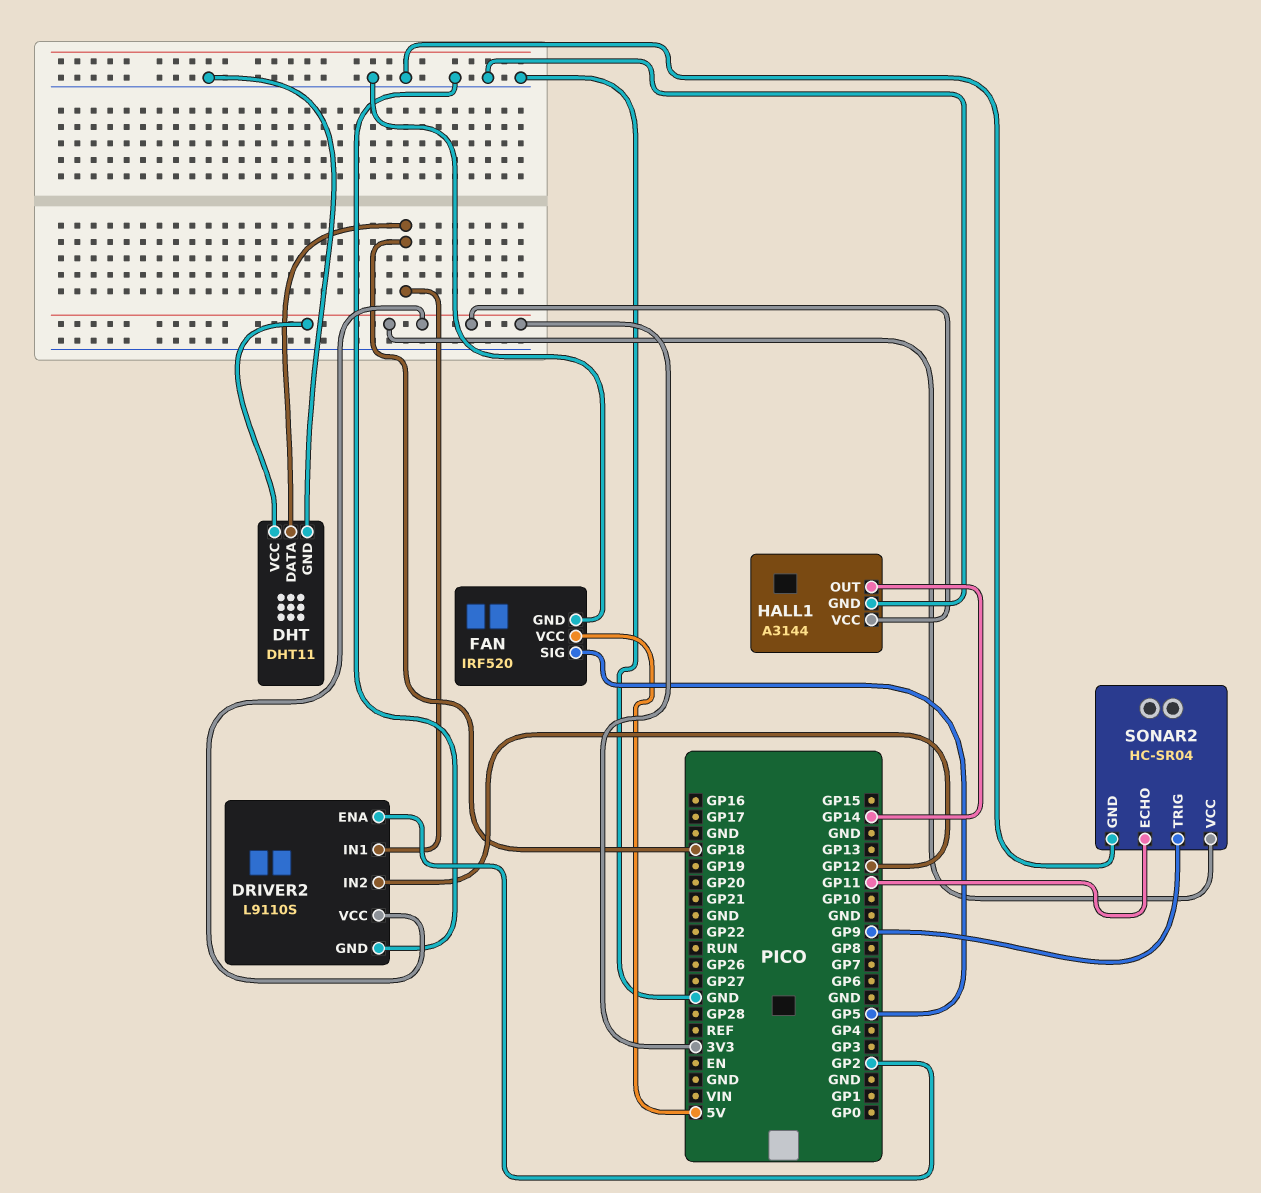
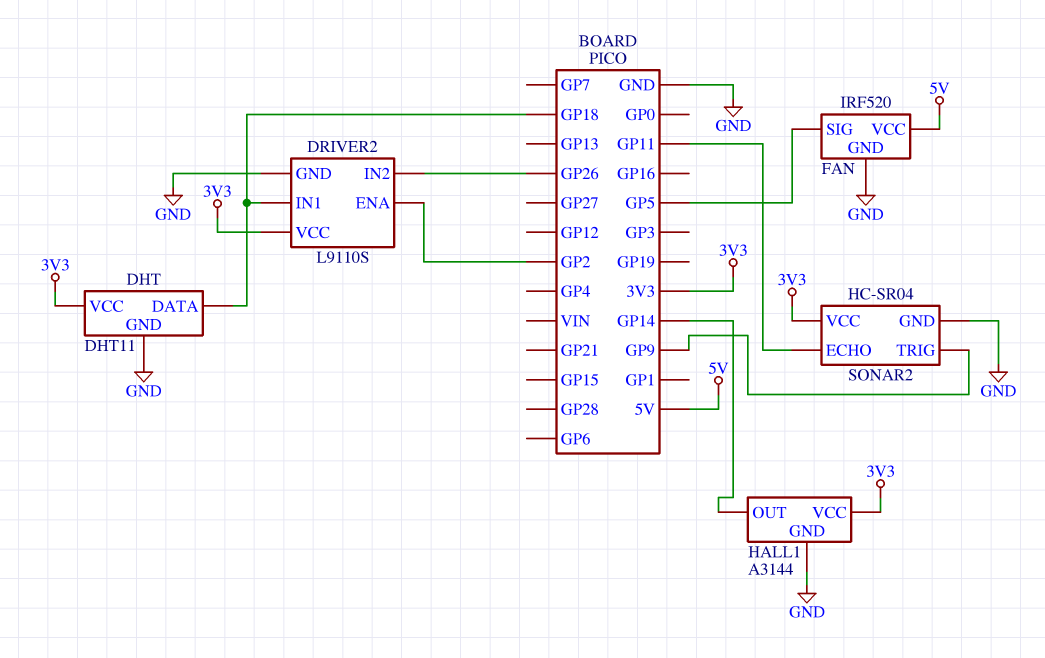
DRIVER2 pin IN2: GP12 -> GP26

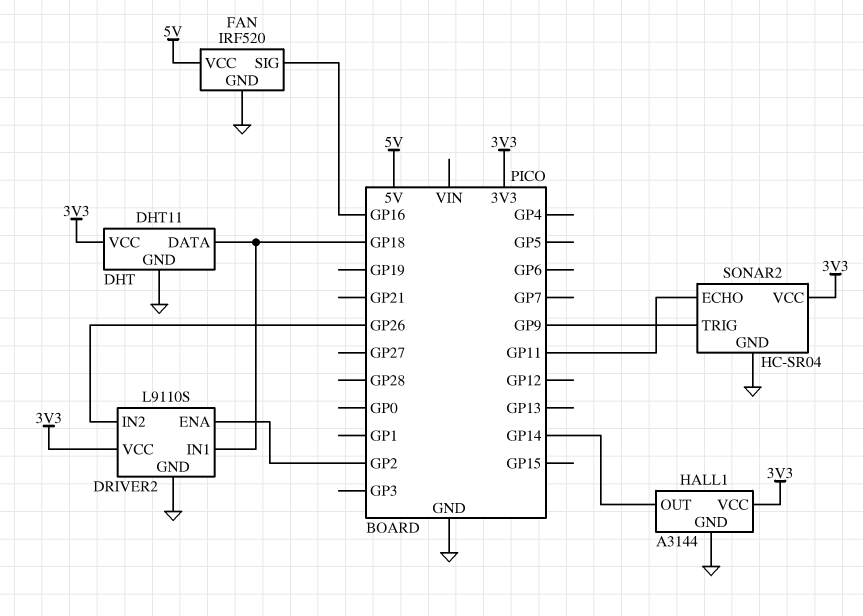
FAN pin SIG: GP5 -> GP16

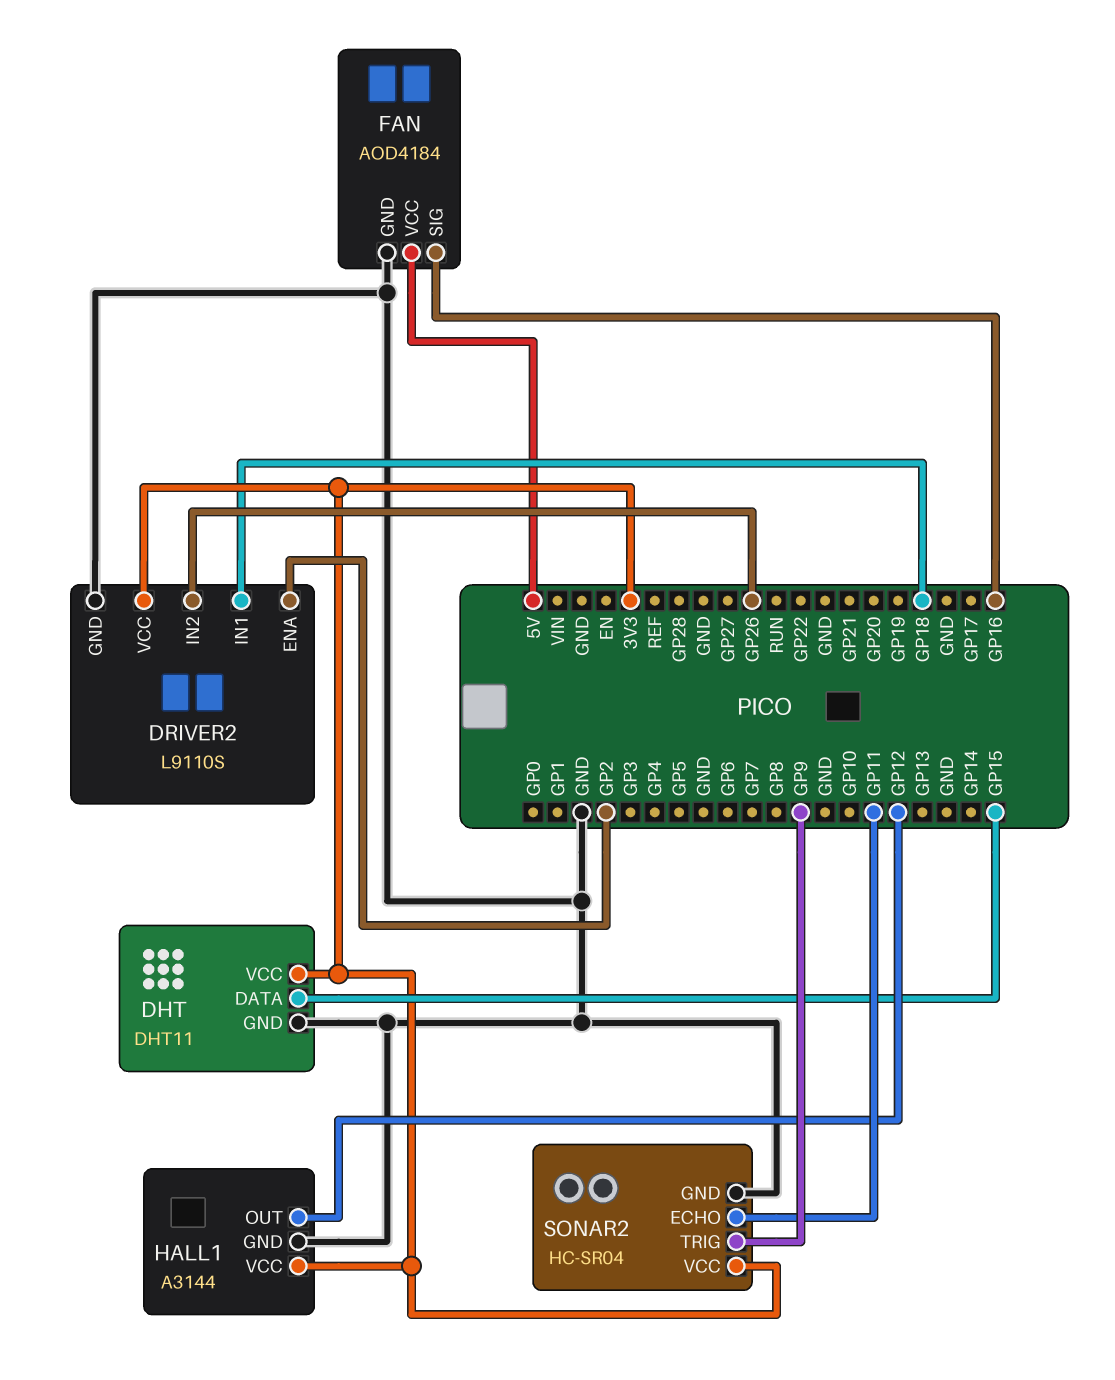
DHT pin DATA: GP18 -> GP15
FAN: IRF520 -> AOD4184
HALL1 pin OUT: GP14 -> GP12

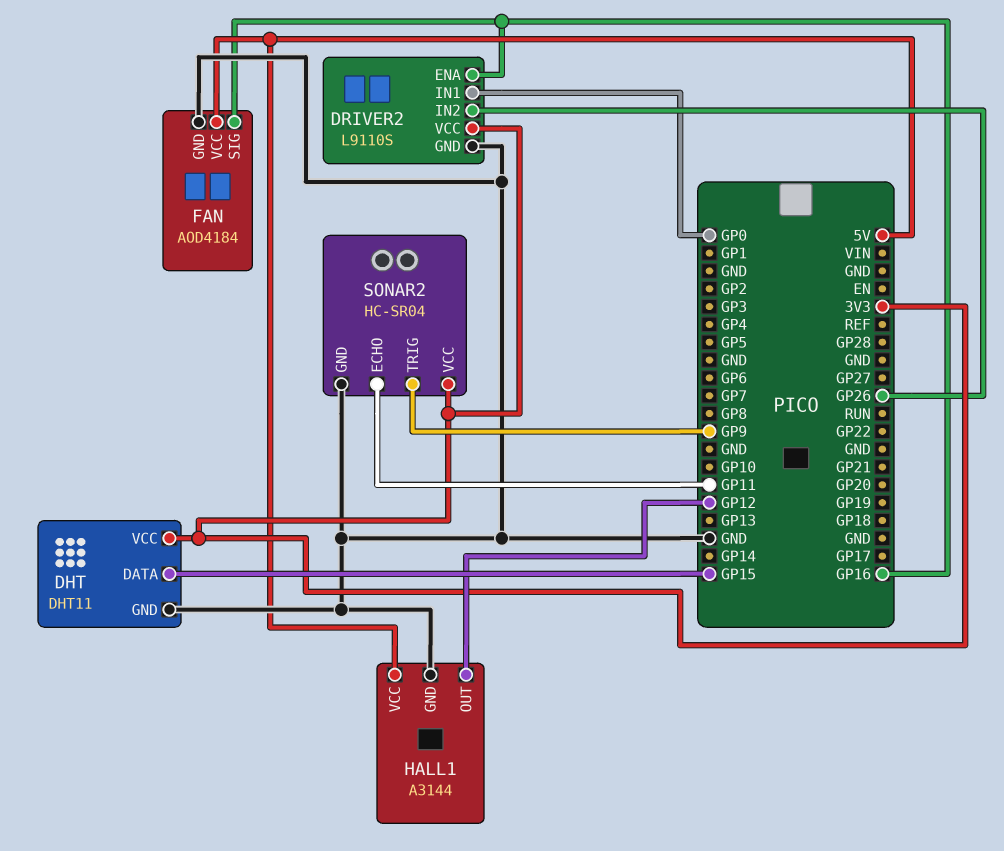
DRIVER2 pin ENA: GP2 -> GP16
DRIVER2 pin IN1: GP18 -> GP0
HALL1 pin VCC: 3V3 -> 5V

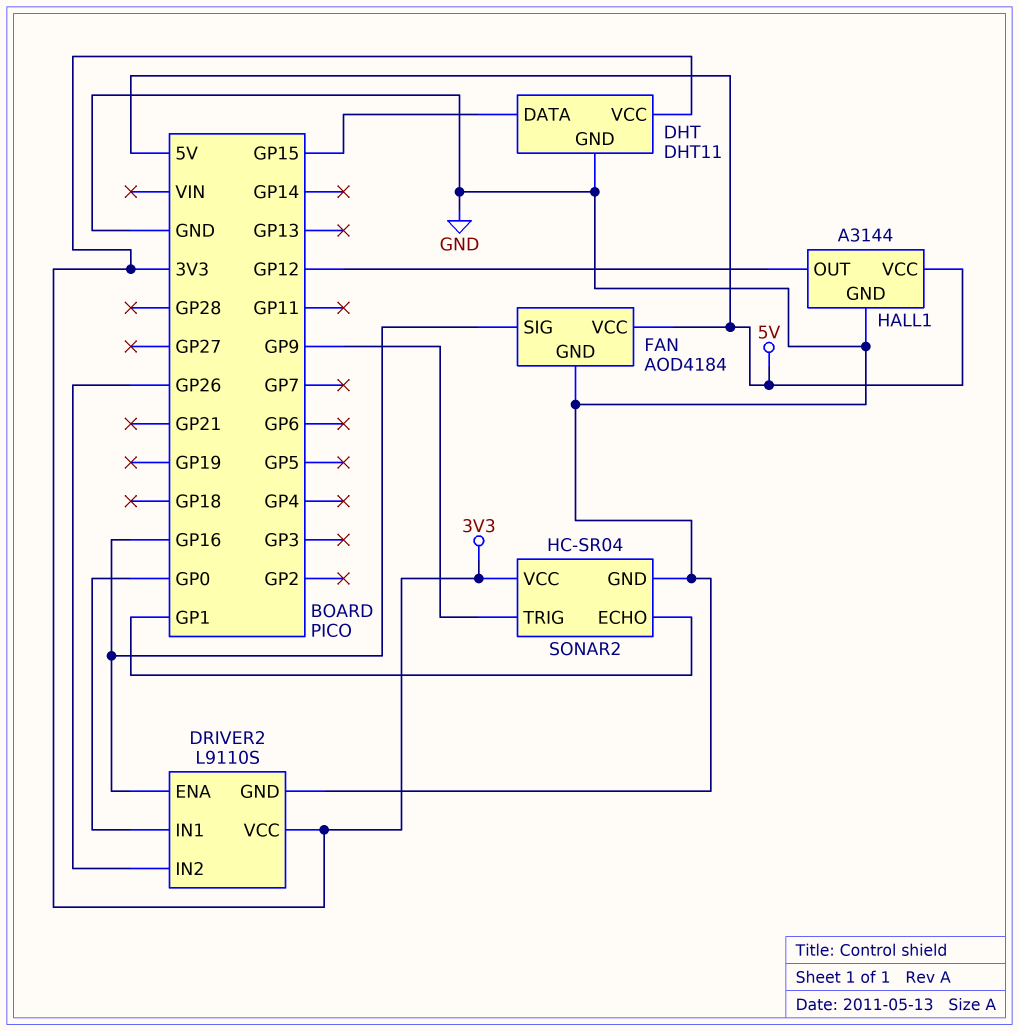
SONAR2 pin ECHO: GP11 -> GP1

